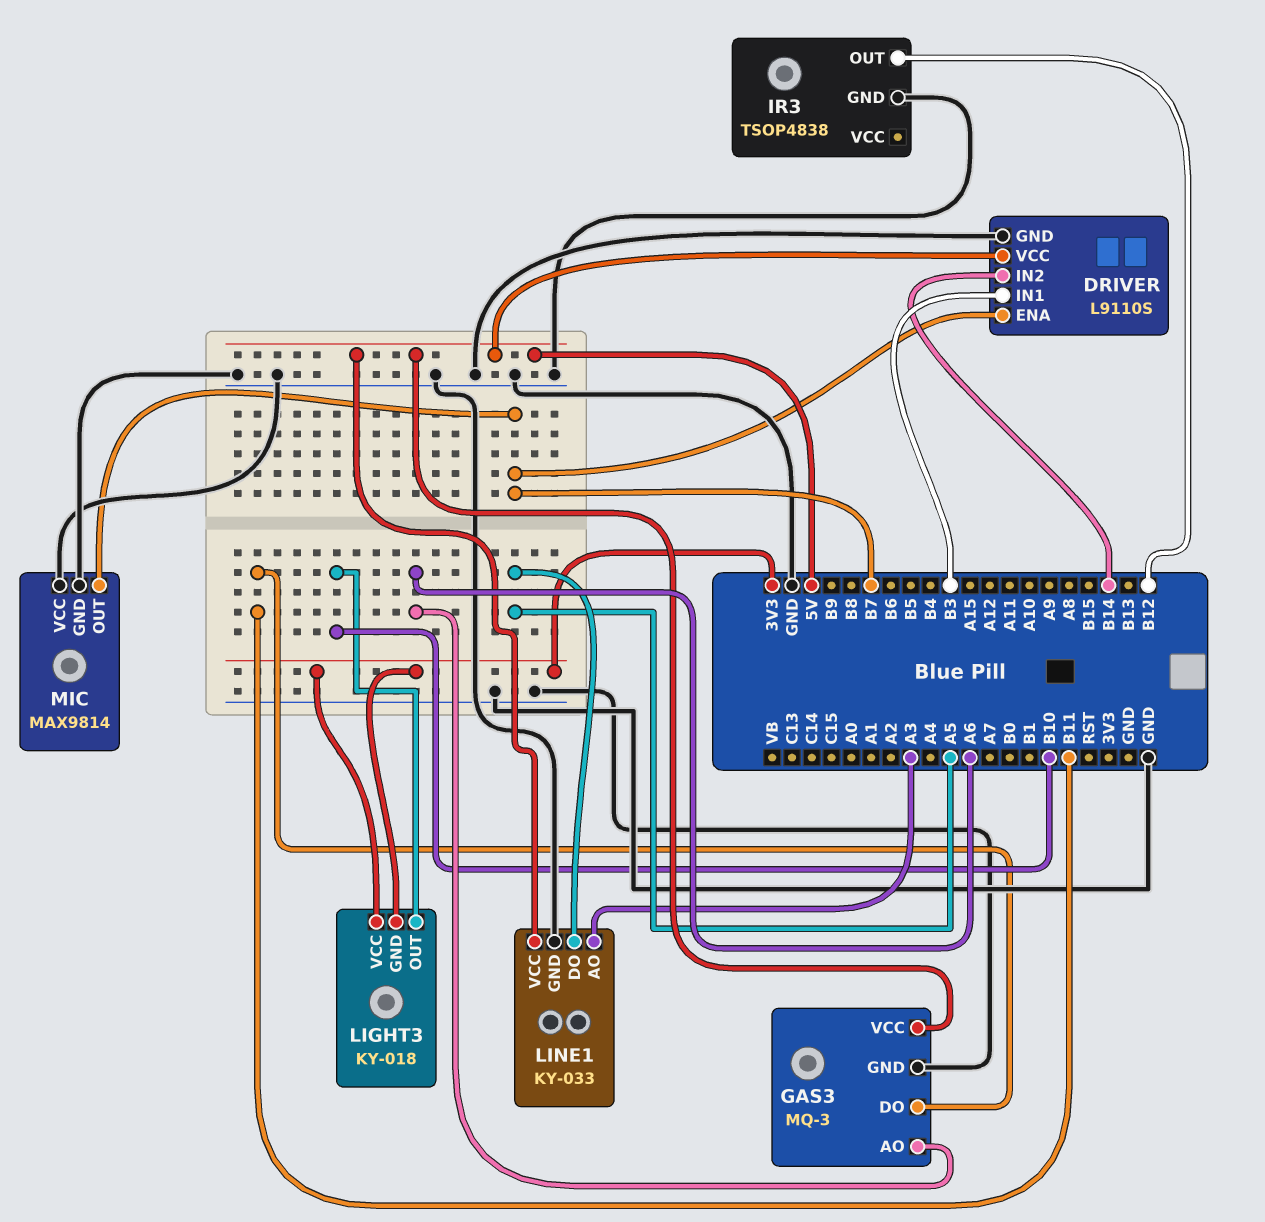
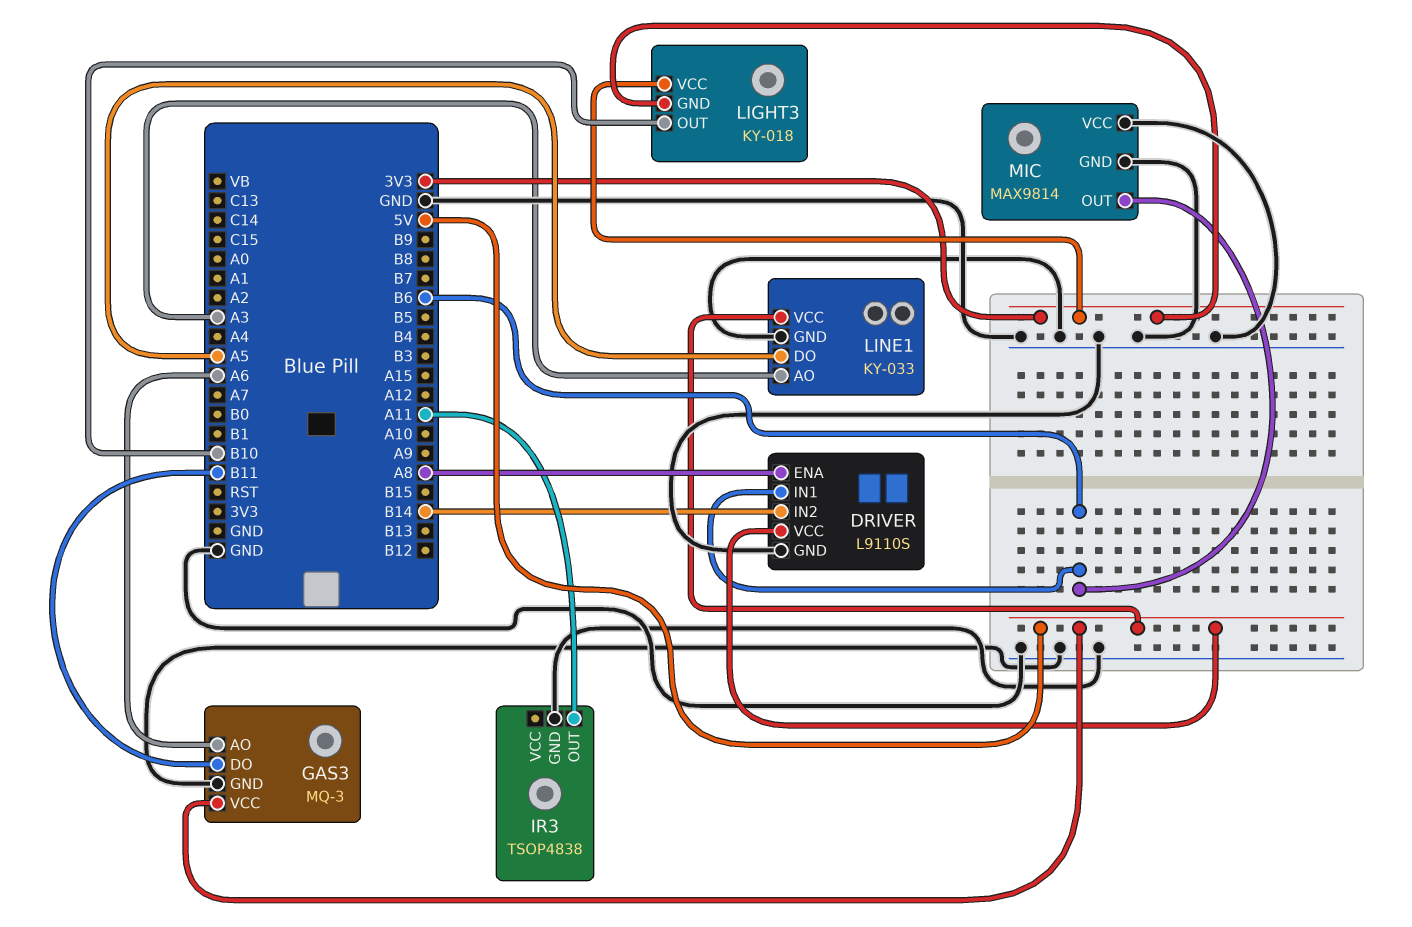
DRIVER pin ENA: B7 -> A8
DRIVER pin IN1: B3 -> B6
IR3 pin OUT: B12 -> A11
MIC pin OUT: B7 -> B6

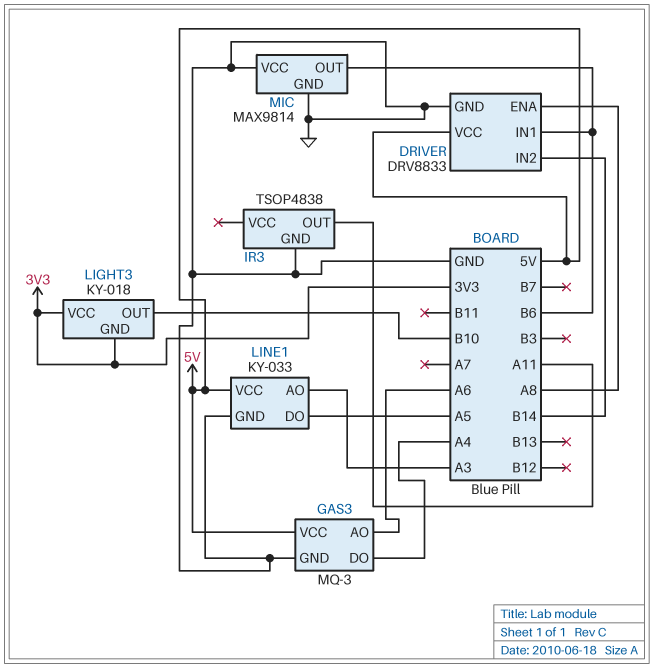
DRIVER: L9110S -> DRV8833
GAS3 pin DO: B11 -> A4

